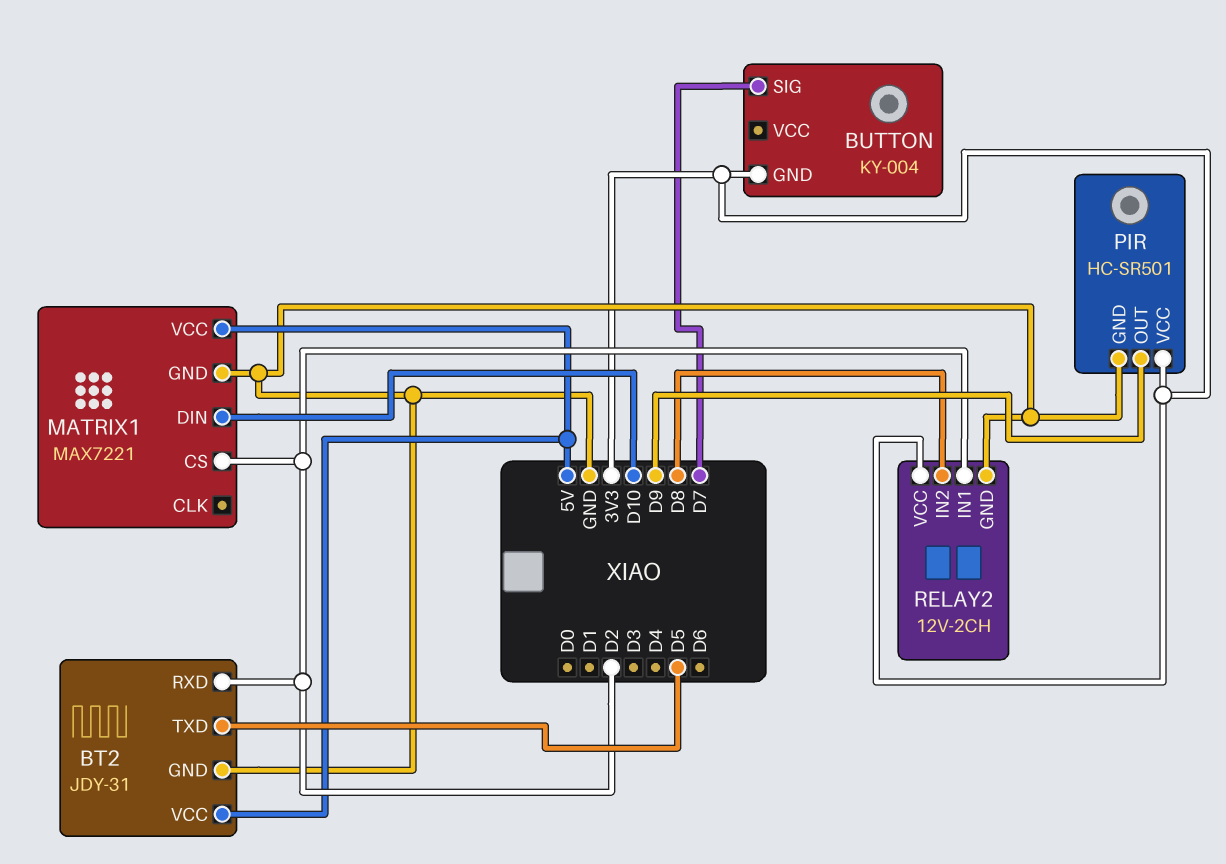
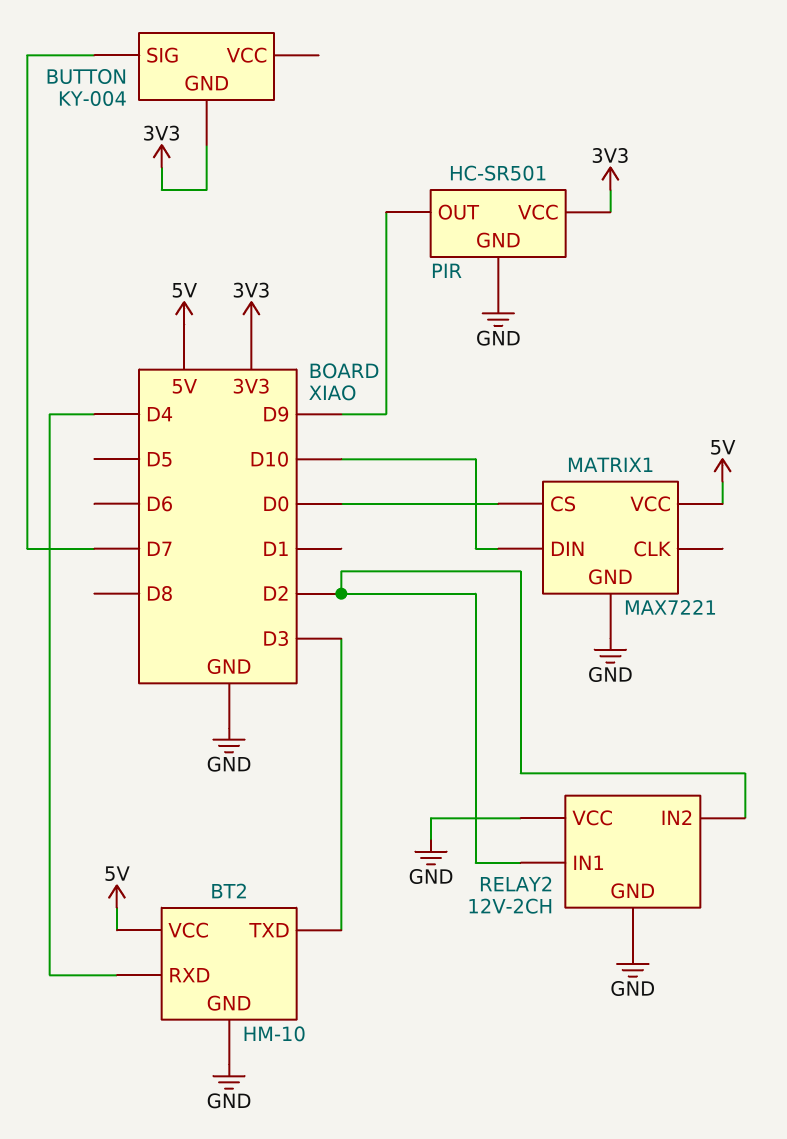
BT2: JDY-31 -> HM-10
BT2 pin RXD: D2 -> D4
BT2 pin TXD: D5 -> D3
MATRIX1 pin CS: D2 -> D0
RELAY2 pin IN2: D8 -> D2
RELAY2 pin VCC: 3V3 -> GND

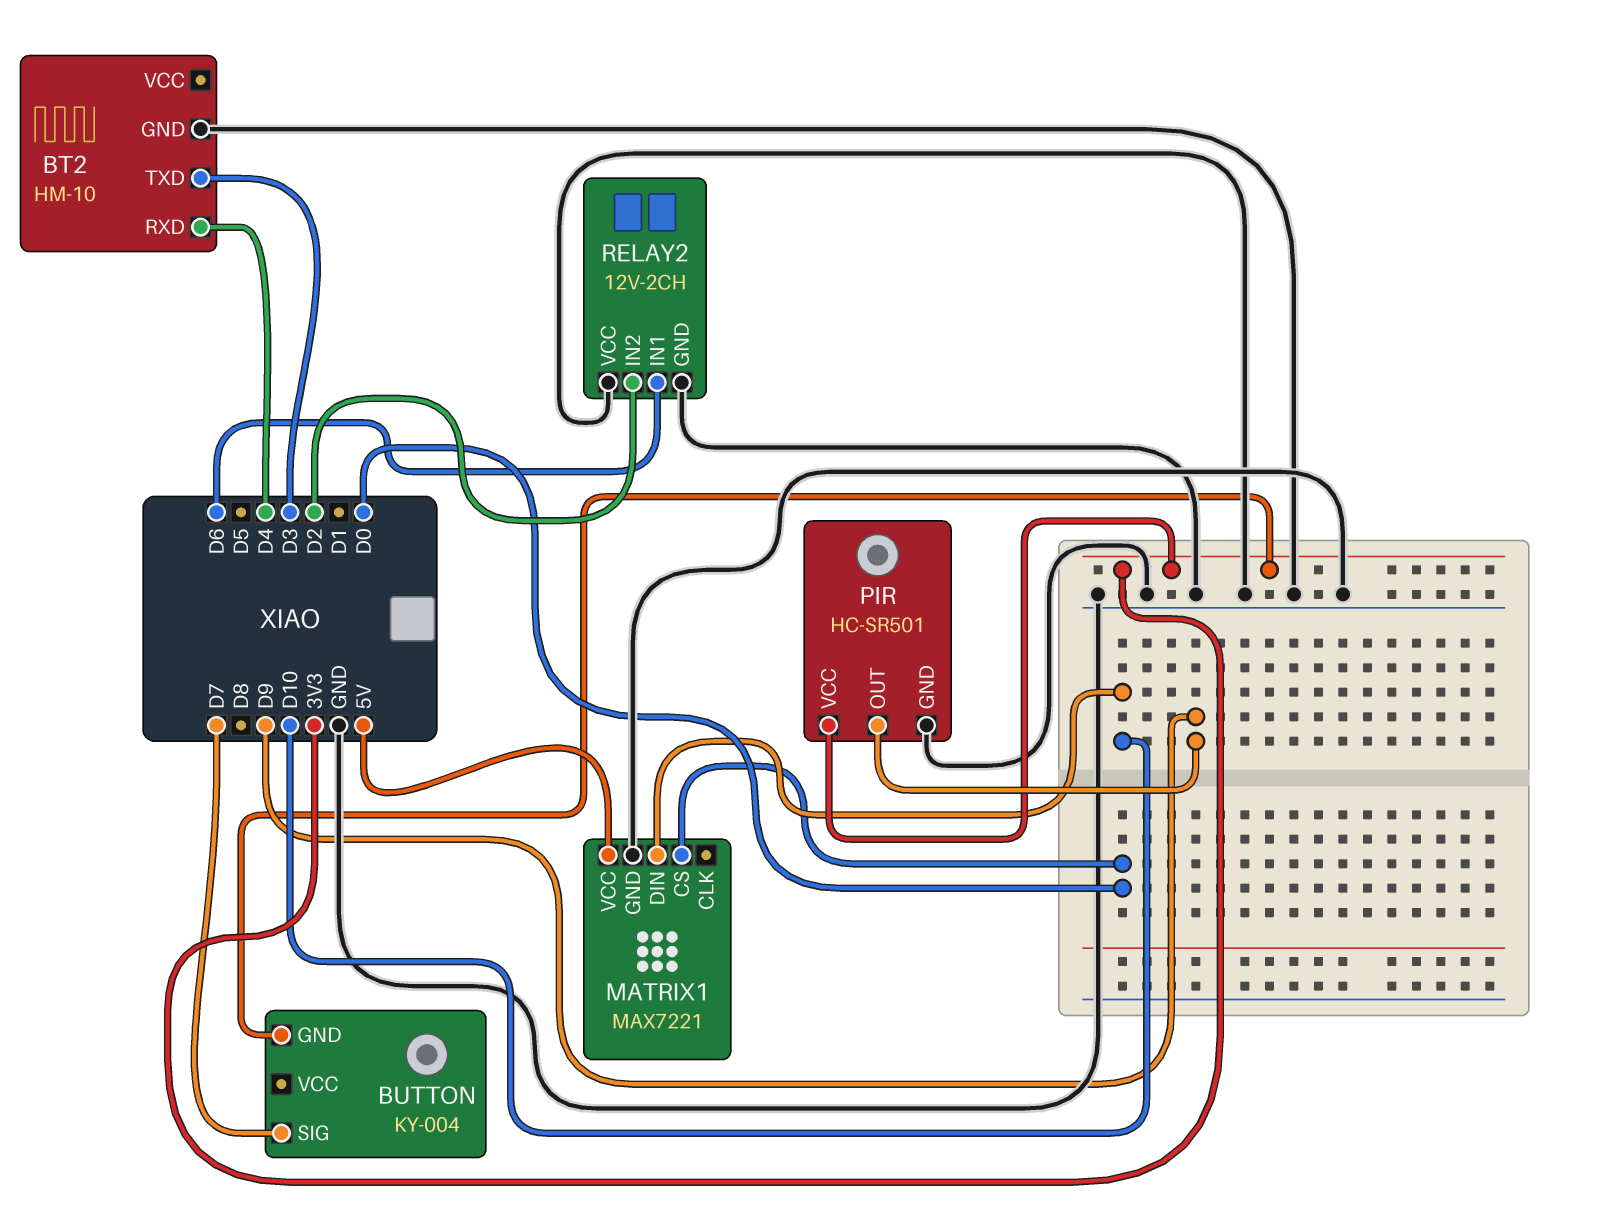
BT2 pin VCC: 5V -> none
RELAY2 pin IN1: D2 -> D6

